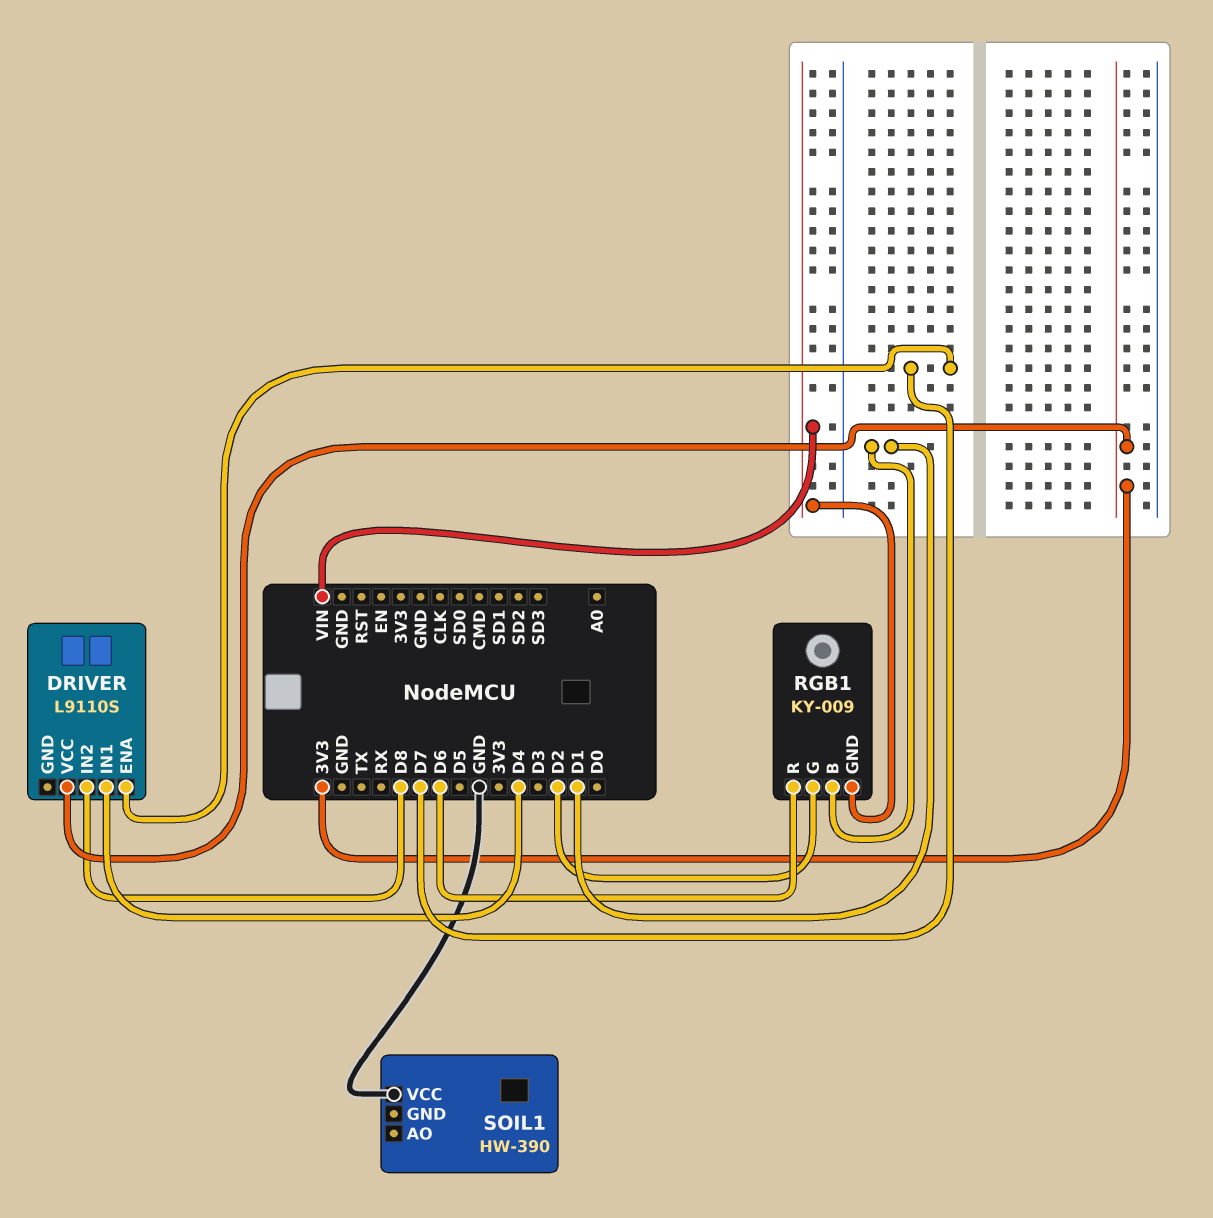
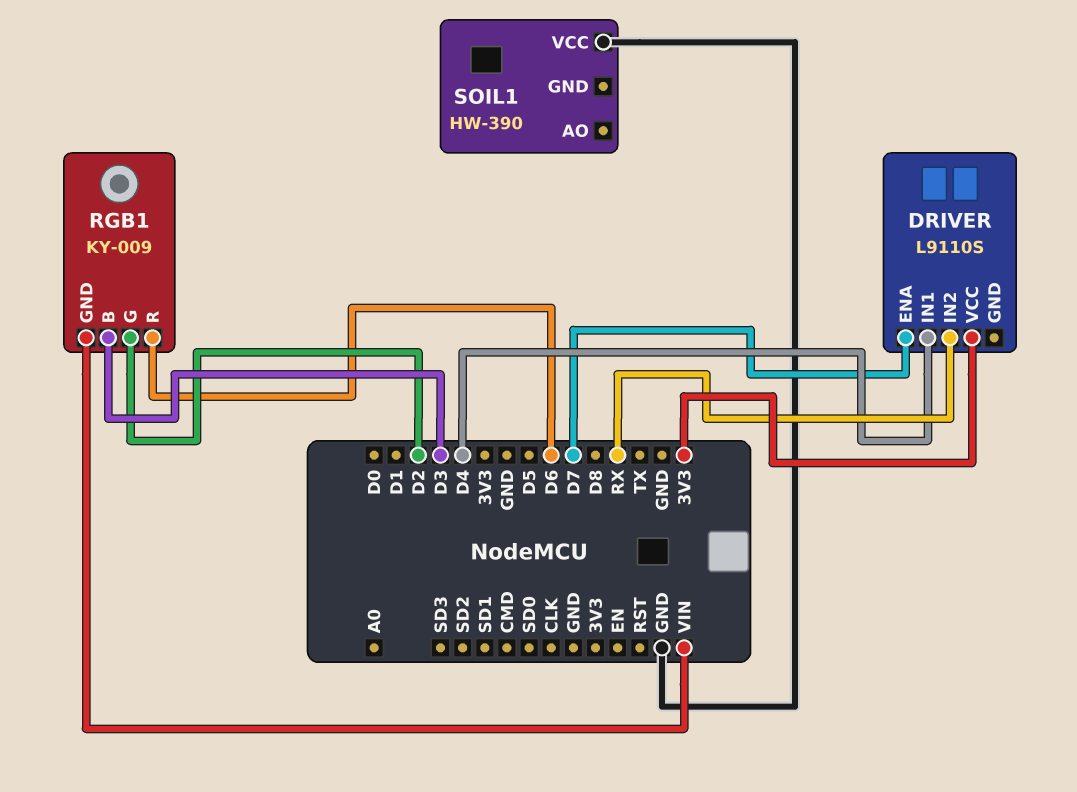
DRIVER pin IN2: D8 -> RX
RGB1 pin B: D1 -> D3

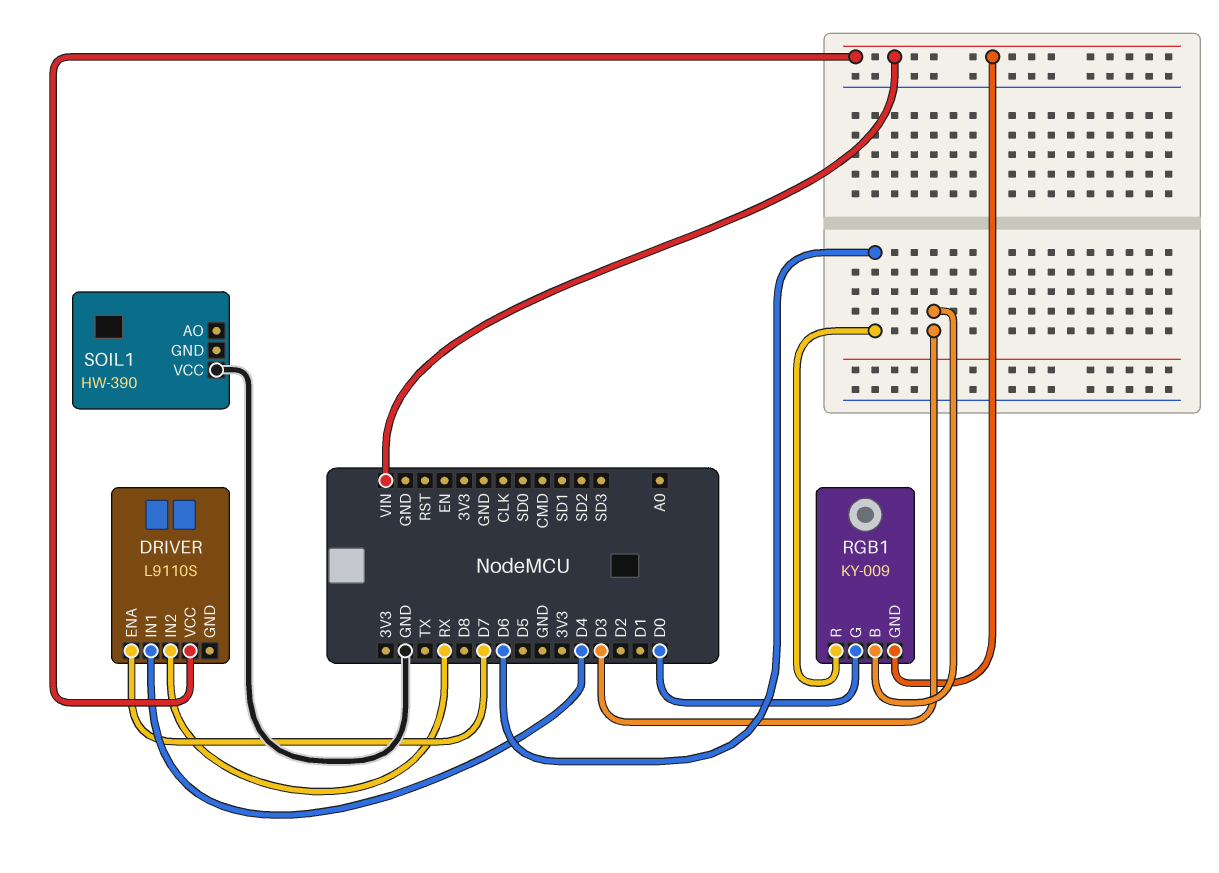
DRIVER pin VCC: 3V3 -> VIN
RGB1 pin G: D2 -> D0

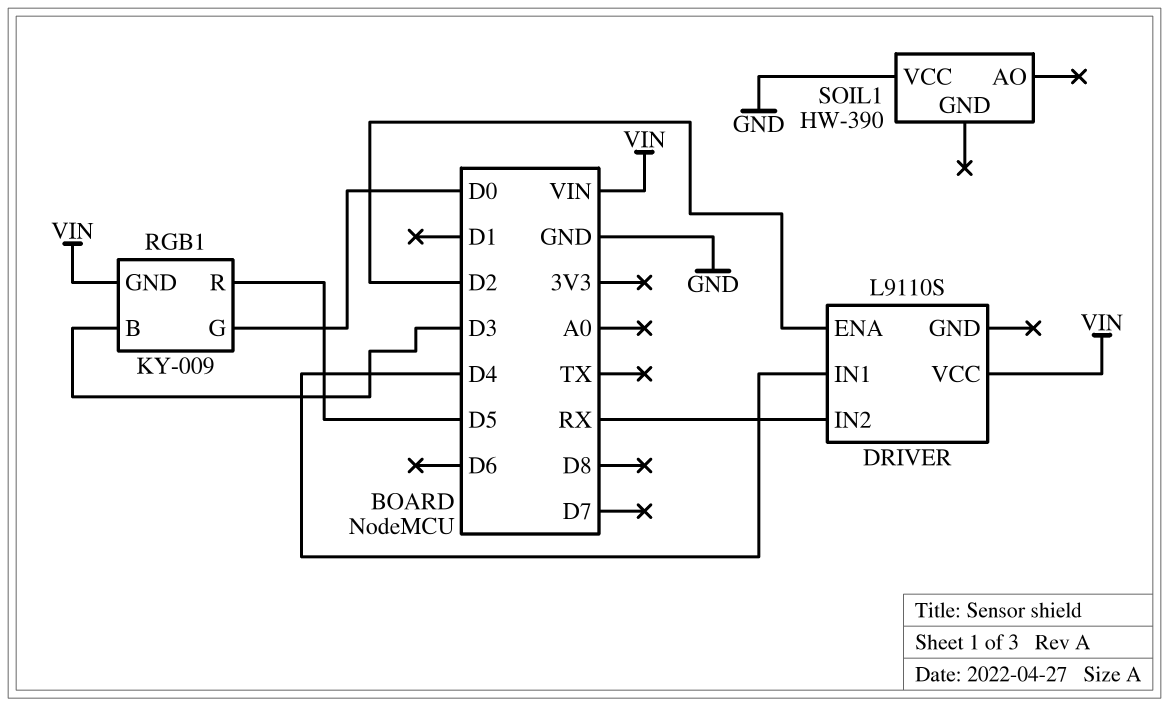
DRIVER pin ENA: D7 -> D2
RGB1 pin R: D6 -> D5

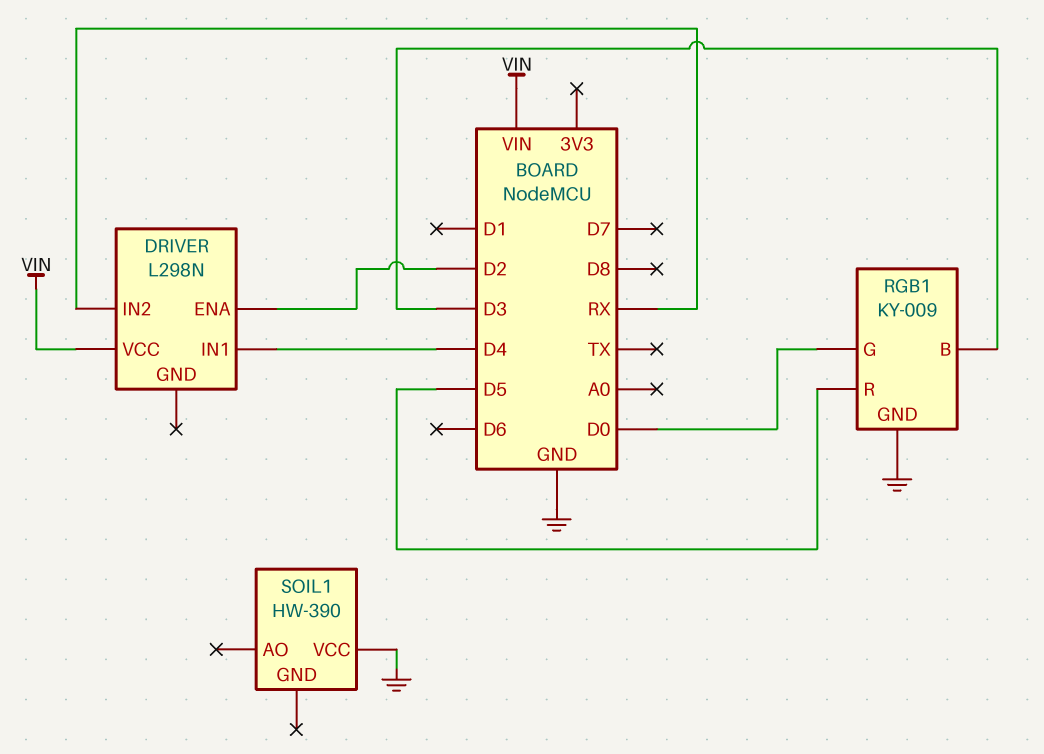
DRIVER: L9110S -> L298N
RGB1 pin GND: VIN -> GND

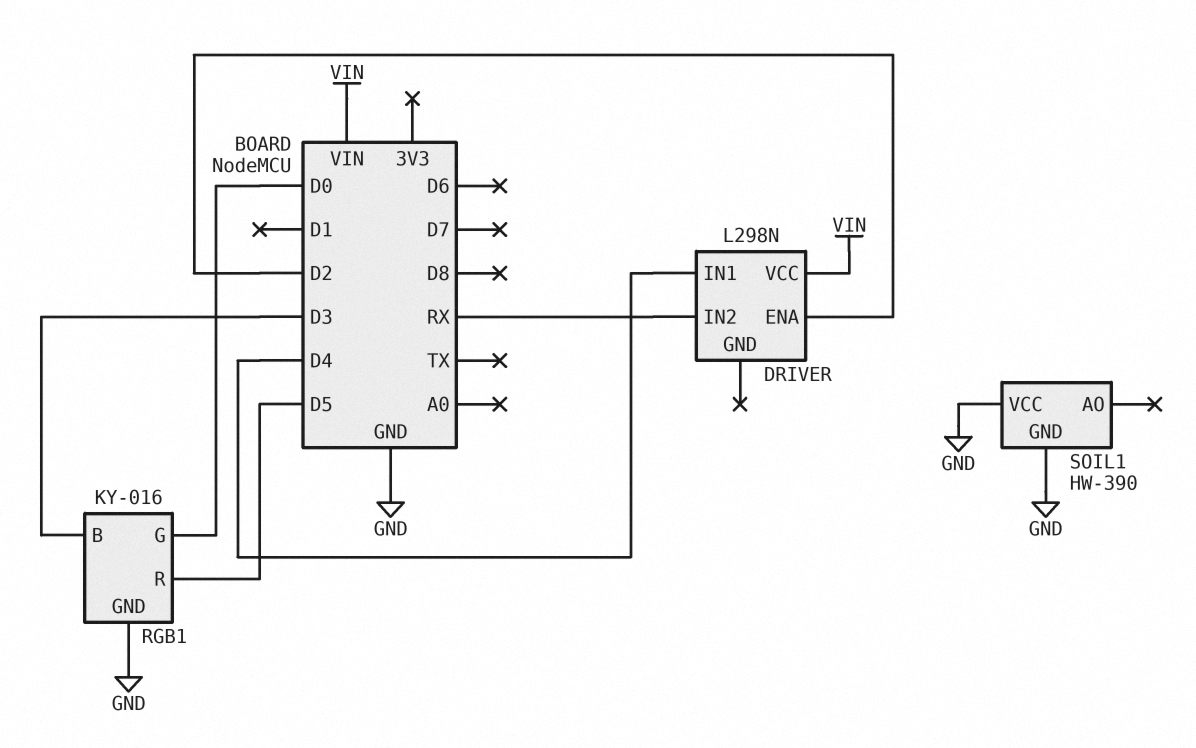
RGB1: KY-009 -> KY-016
SOIL1 pin GND: none -> GND

